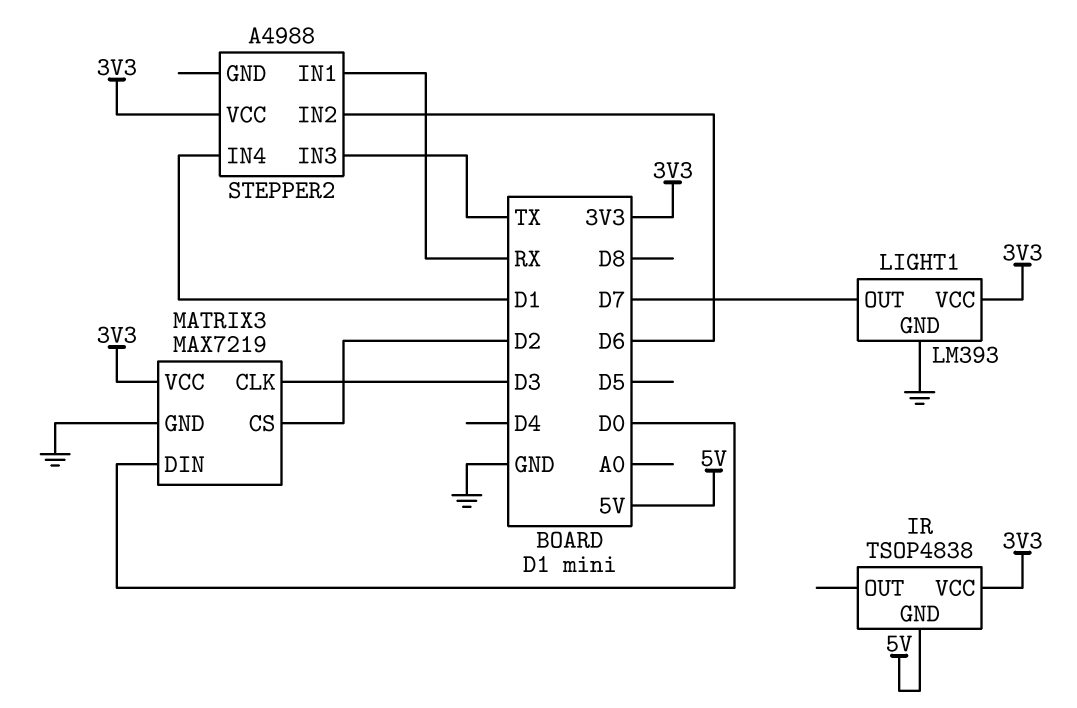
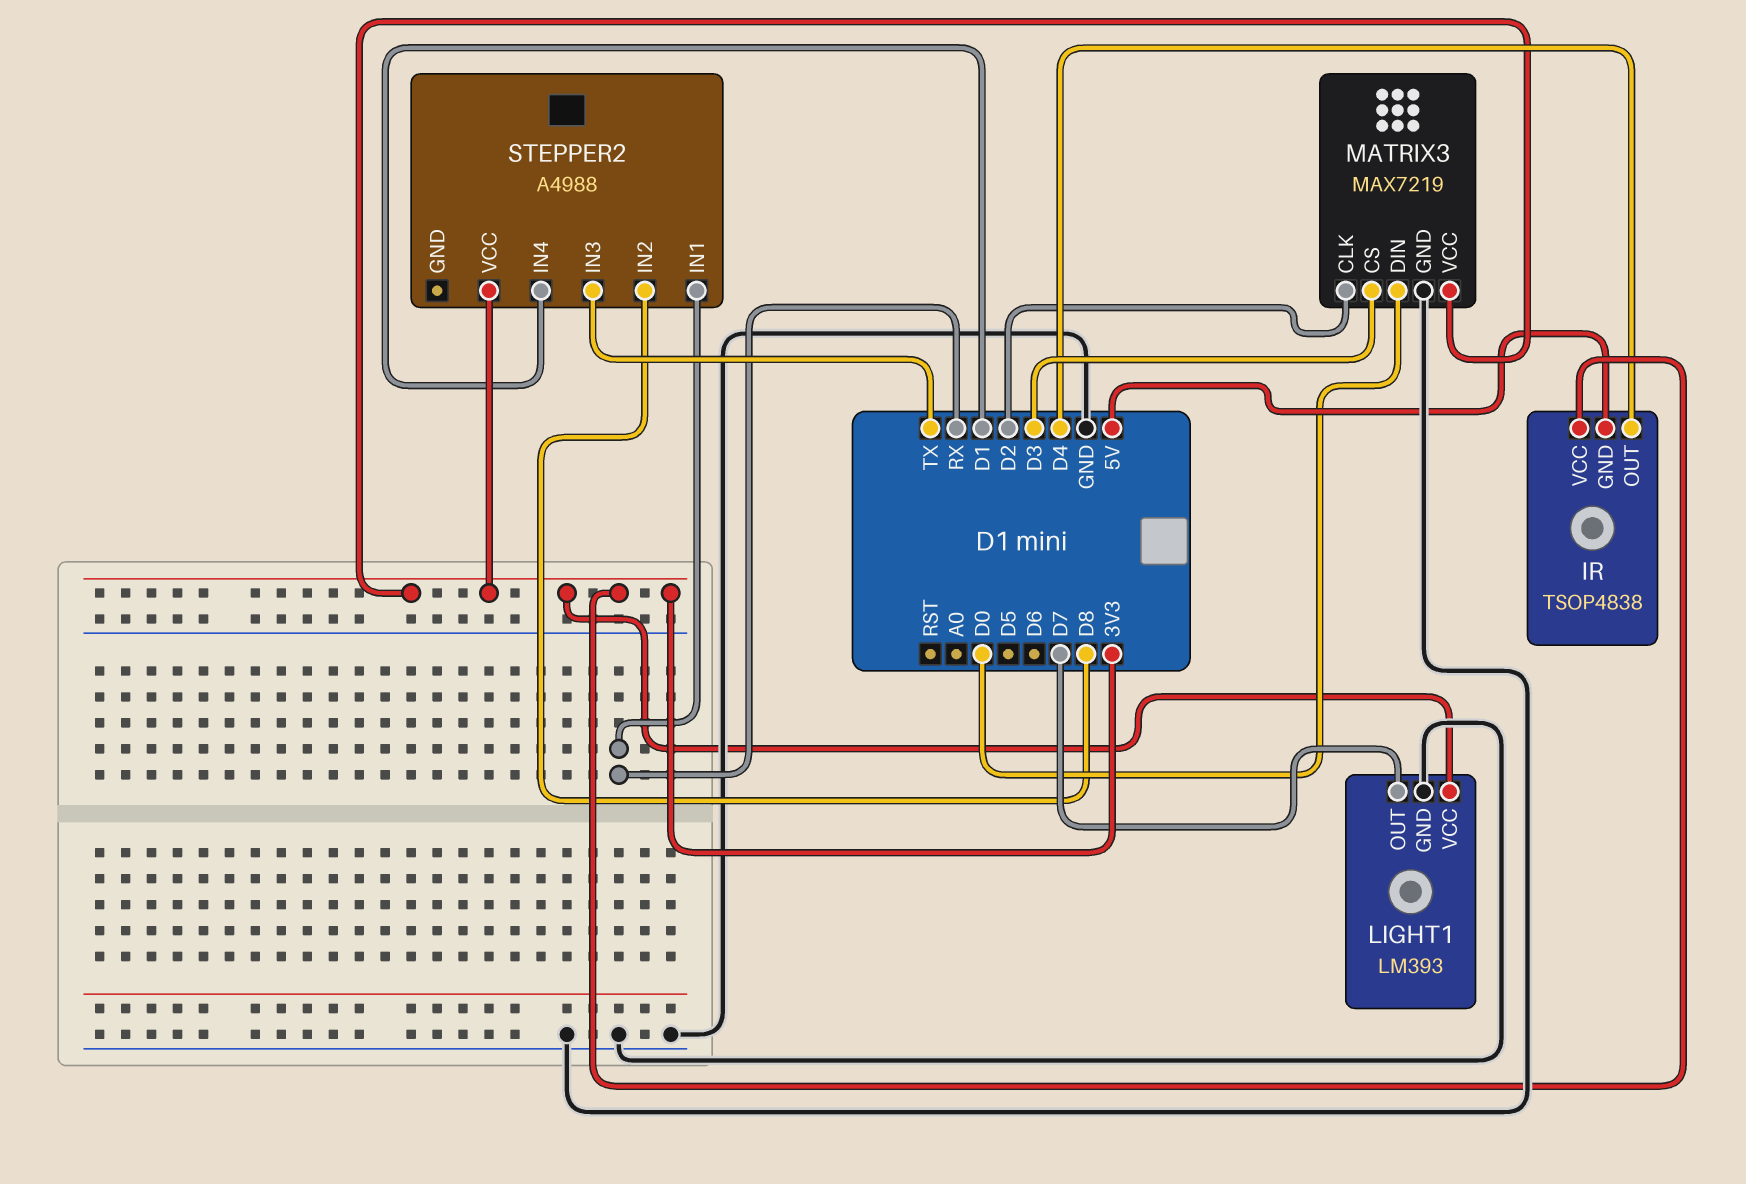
IR pin OUT: none -> D4
MATRIX3 pin CLK: D3 -> D2
MATRIX3 pin CS: D2 -> D3
STEPPER2 pin IN2: D6 -> D8

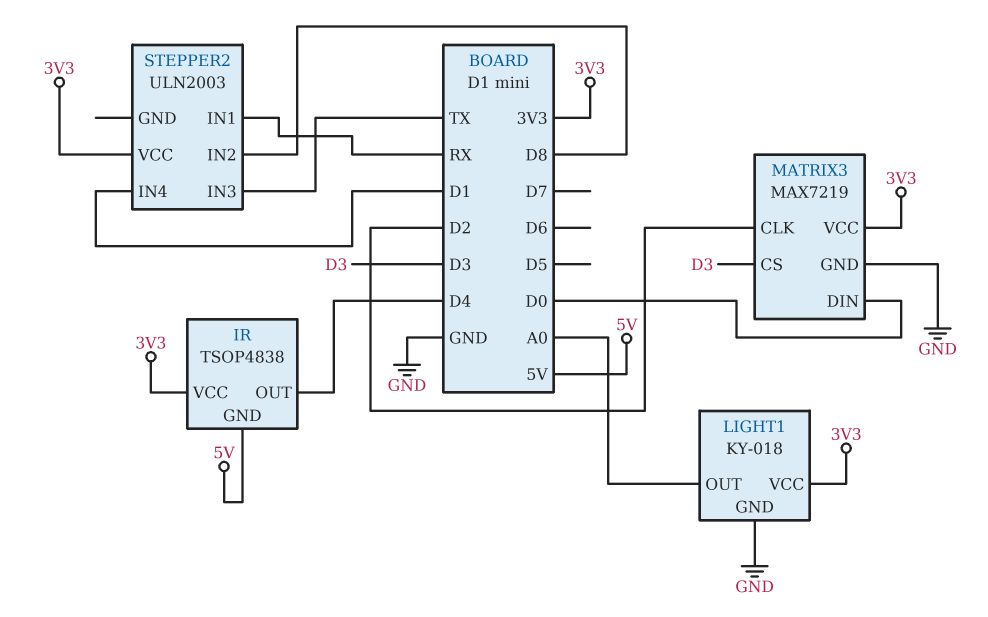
LIGHT1: LM393 -> KY-018
LIGHT1 pin OUT: D7 -> A0
STEPPER2: A4988 -> ULN2003

